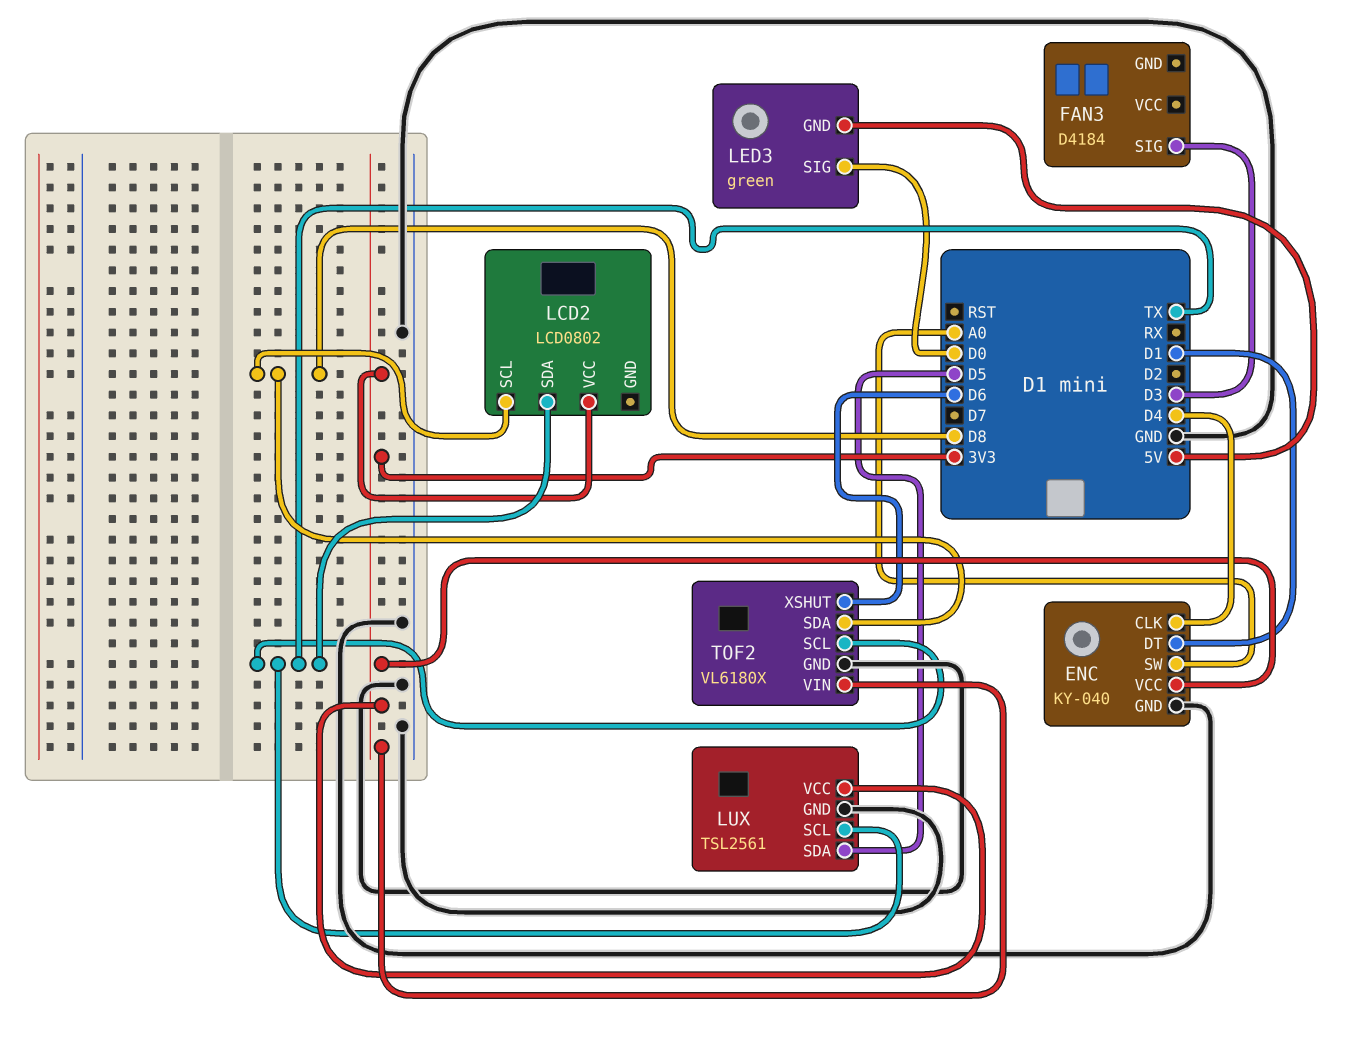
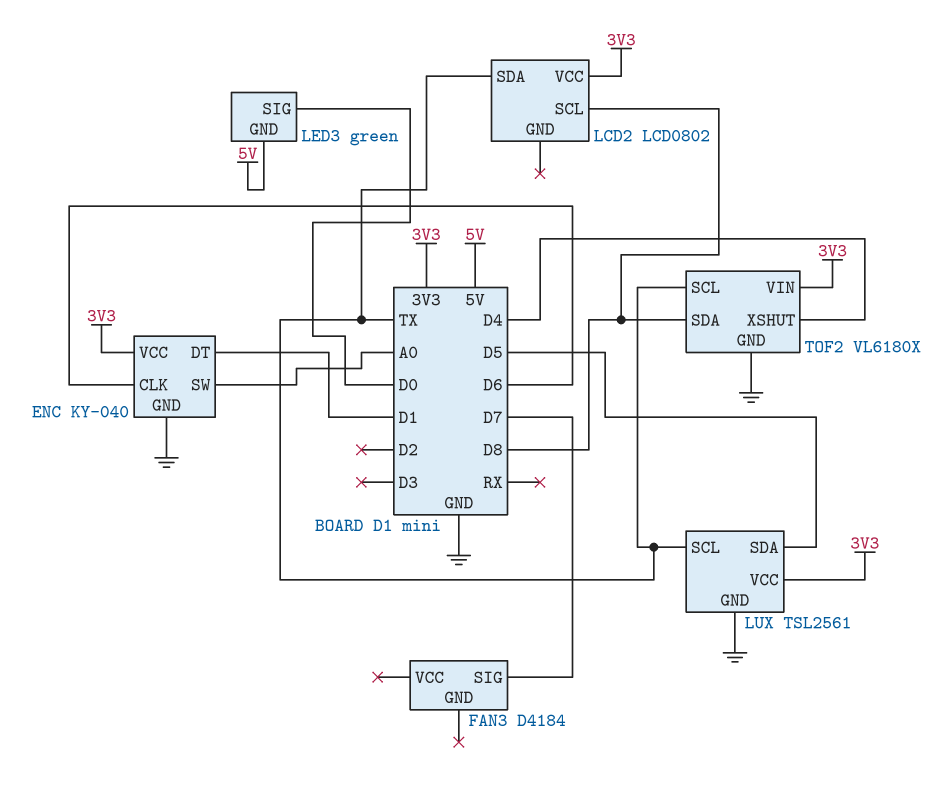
ENC pin CLK: D4 -> D6
FAN3 pin SIG: D3 -> D7
TOF2 pin XSHUT: D6 -> D4

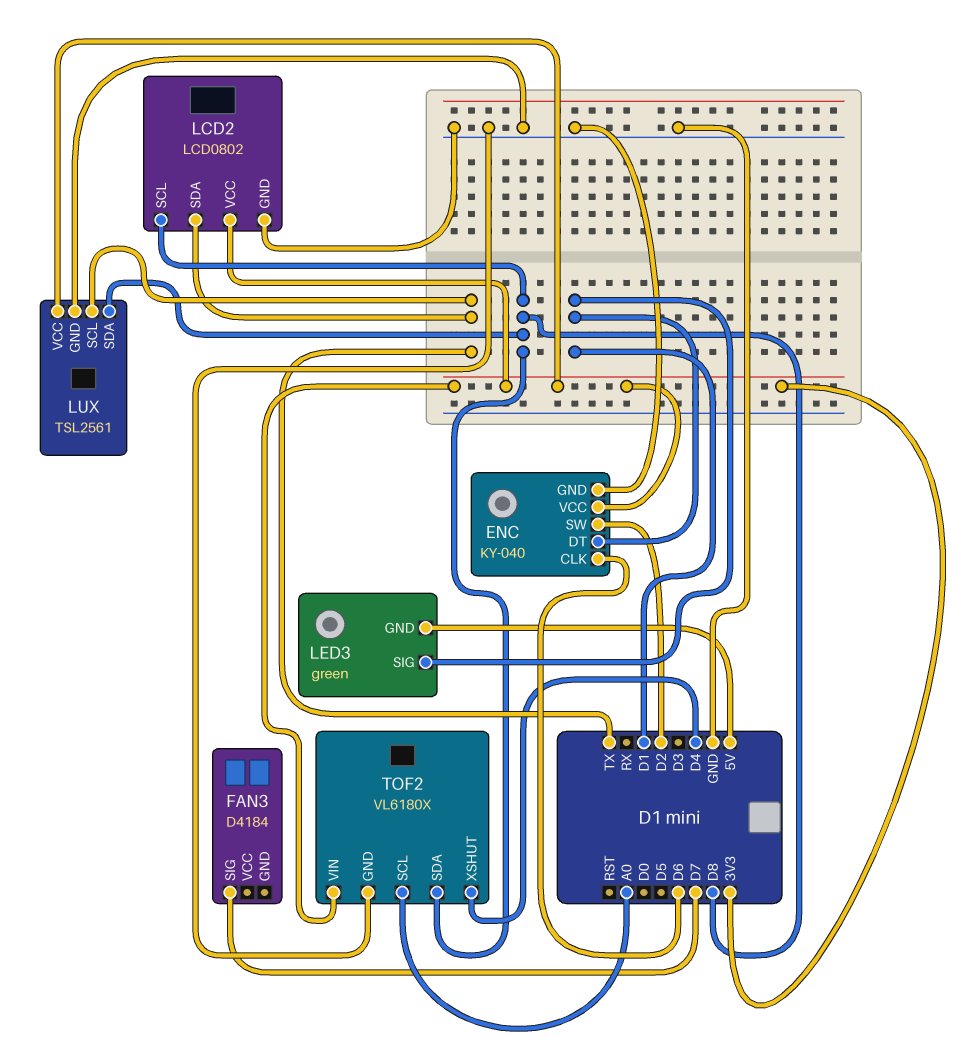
ENC pin SW: A0 -> D2
LCD2 pin GND: none -> GND
LED3 pin SIG: D0 -> D1
LUX pin SDA: D5 -> D8
TOF2 pin SCL: TX -> A0

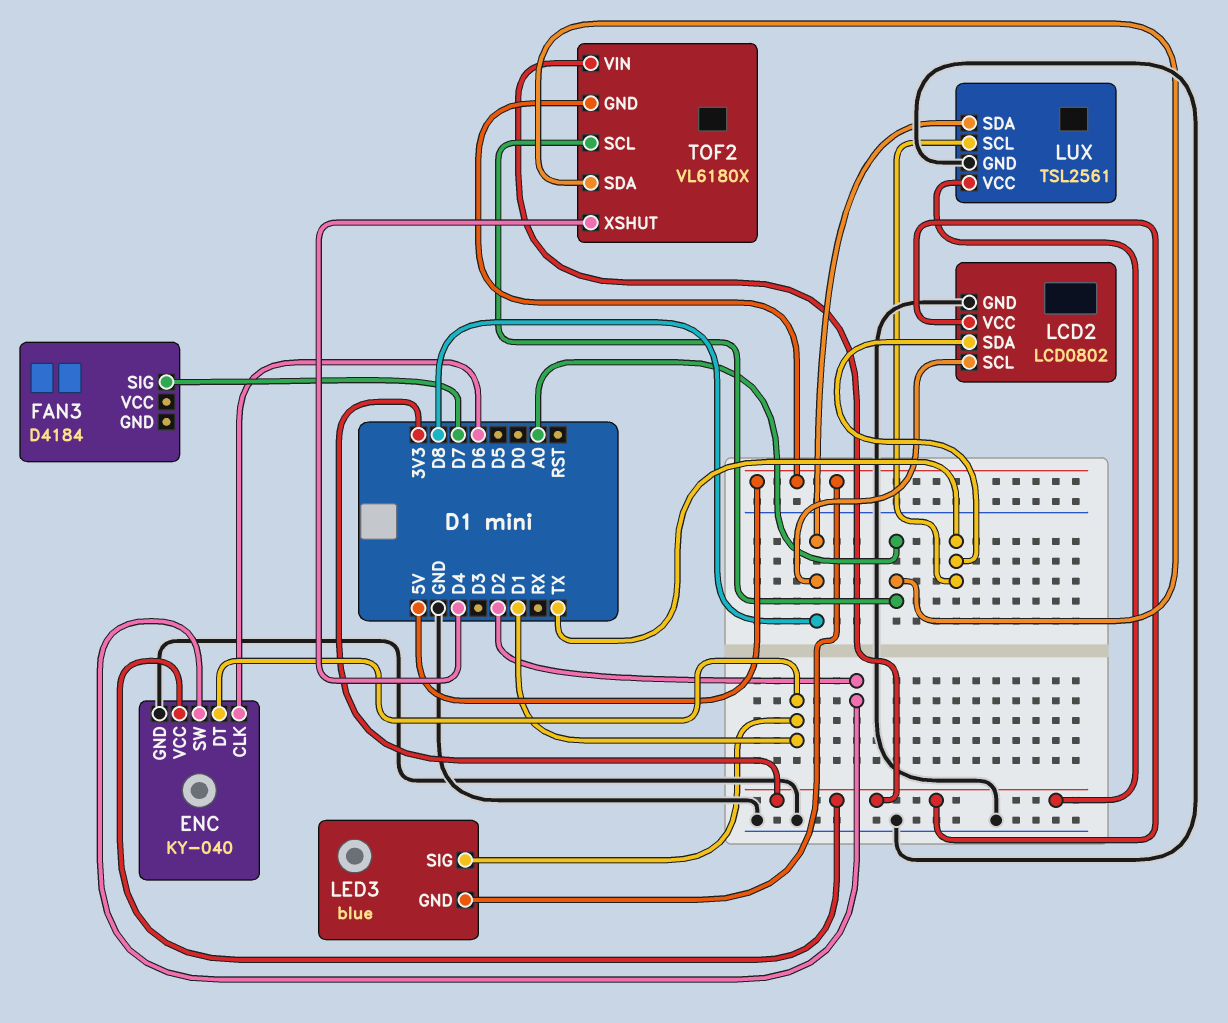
LED3: green -> blue
TOF2 pin GND: GND -> 5V
TOF2 pin SDA: D8 -> A0

